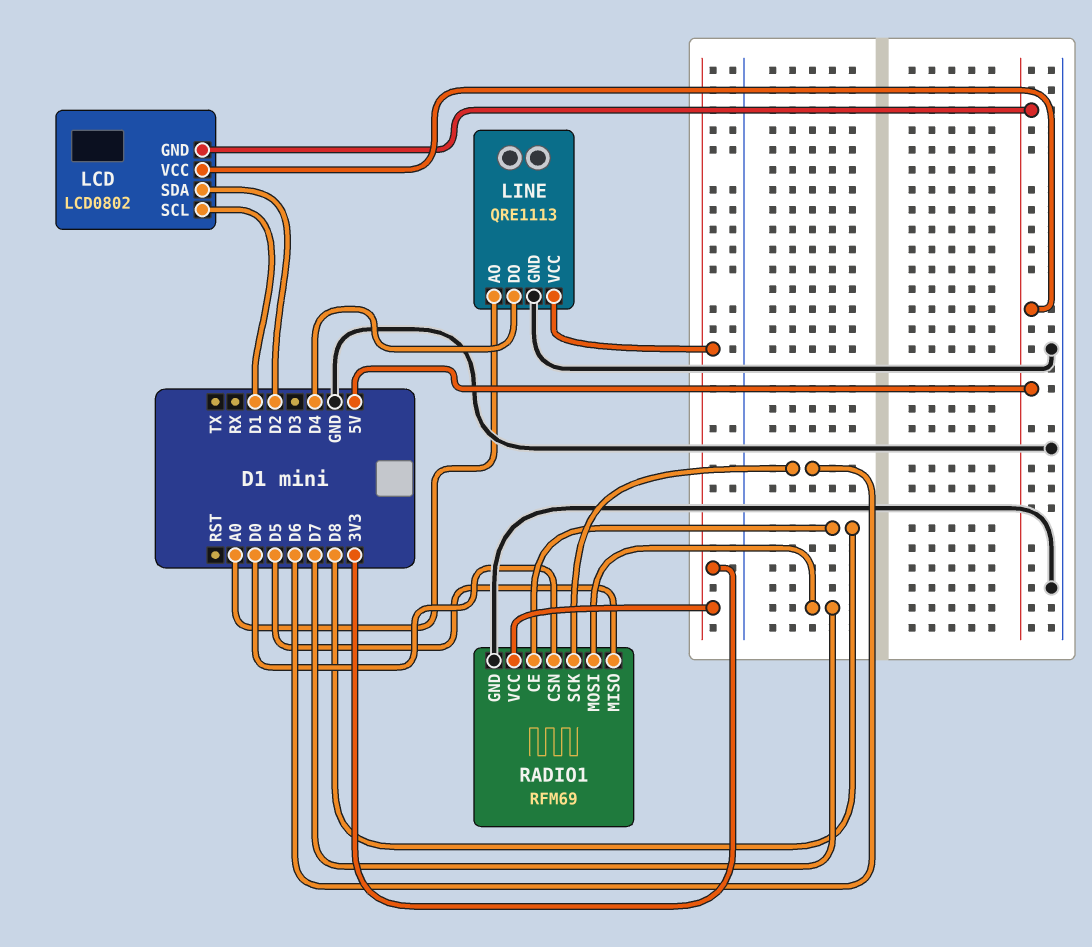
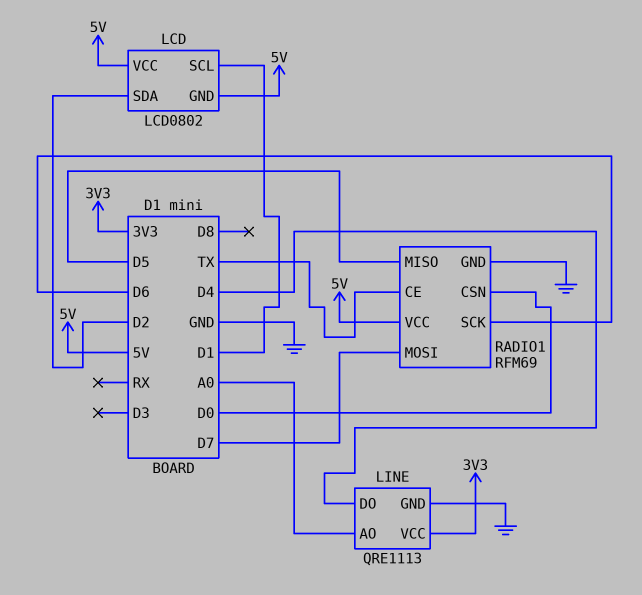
RADIO1 pin CE: D8 -> TX
RADIO1 pin VCC: 3V3 -> 5V

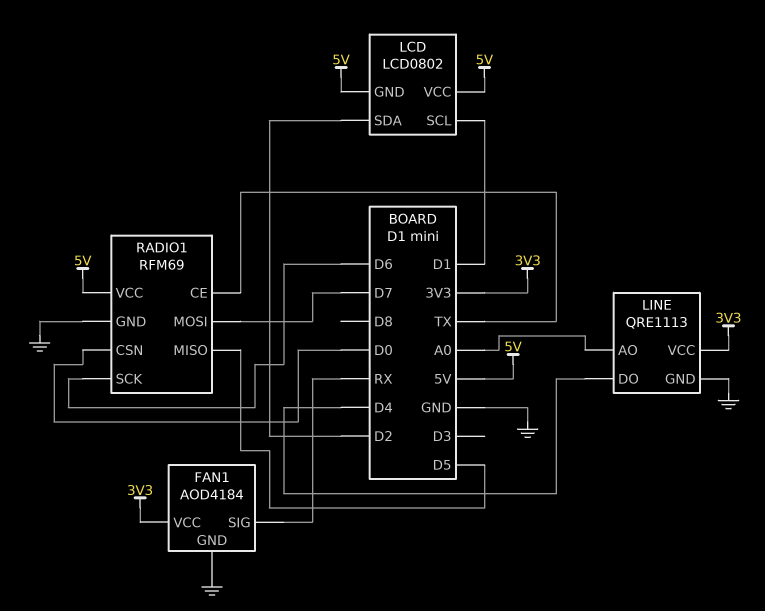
FAN1: none -> AOD4184
FAN1 pin GND: none -> GND
FAN1 pin SIG: none -> RX
FAN1 pin VCC: none -> 3V3

